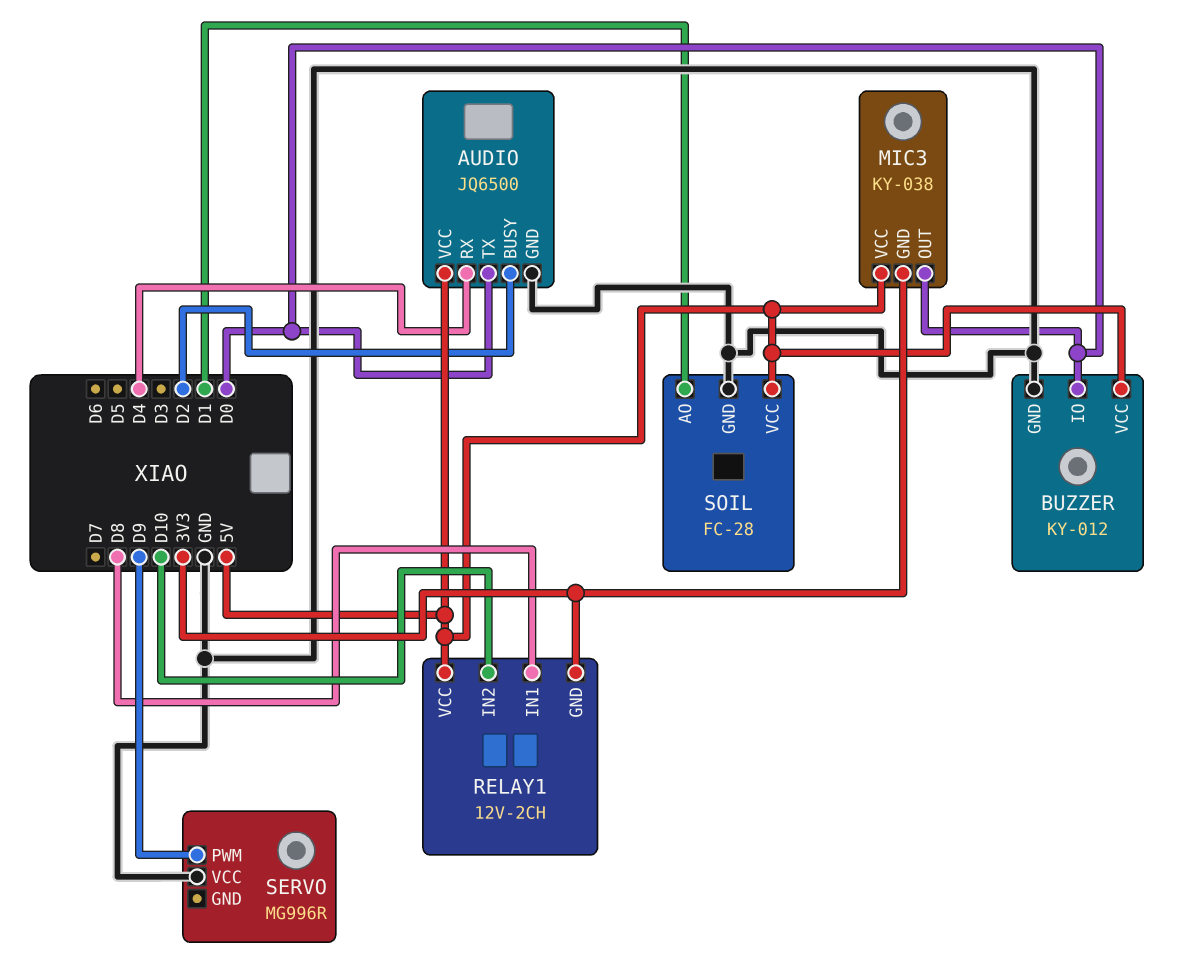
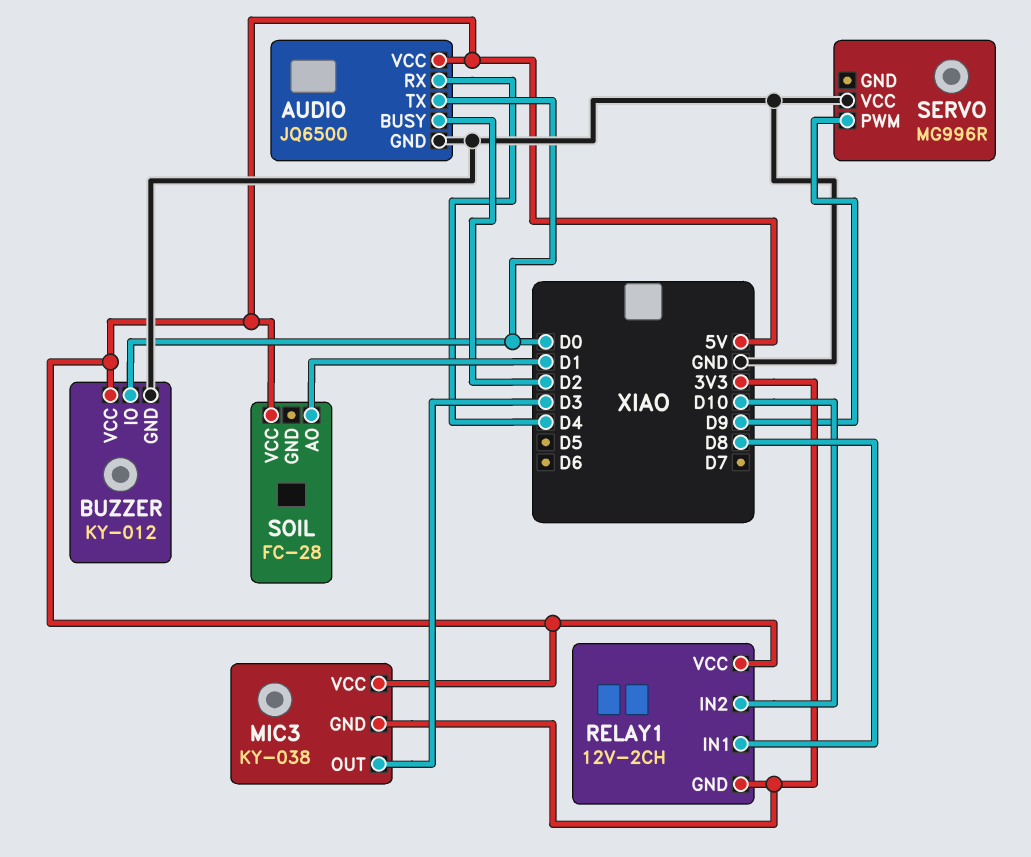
MIC3 pin OUT: D0 -> D3
SOIL pin GND: GND -> none

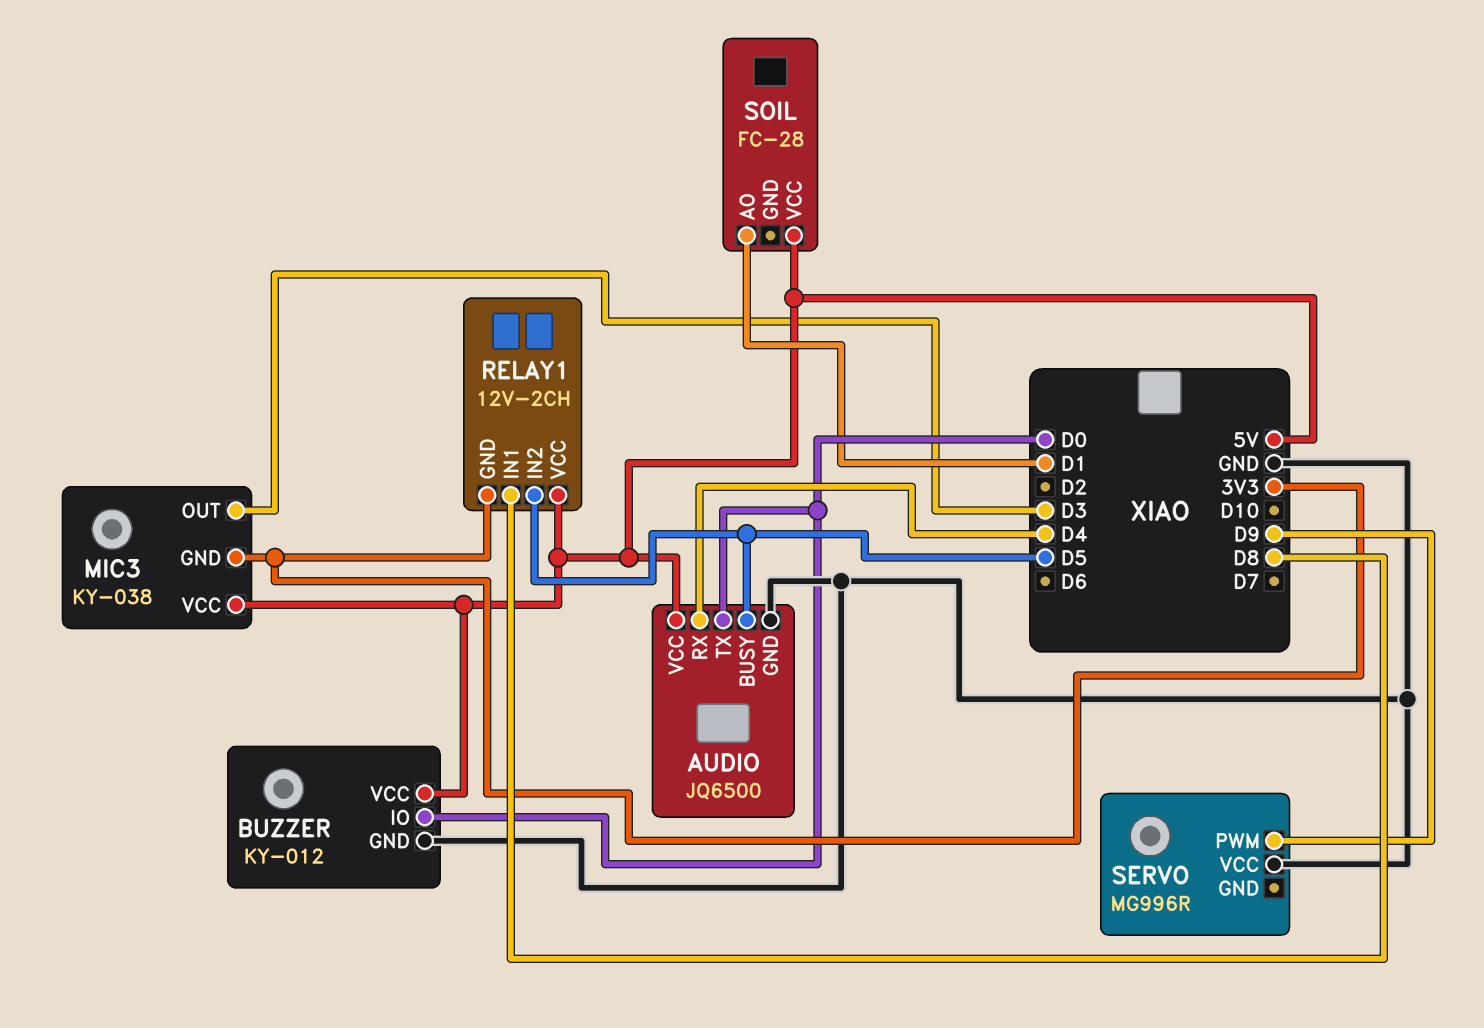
AUDIO pin BUSY: D2 -> D5
RELAY1 pin IN2: D10 -> D5

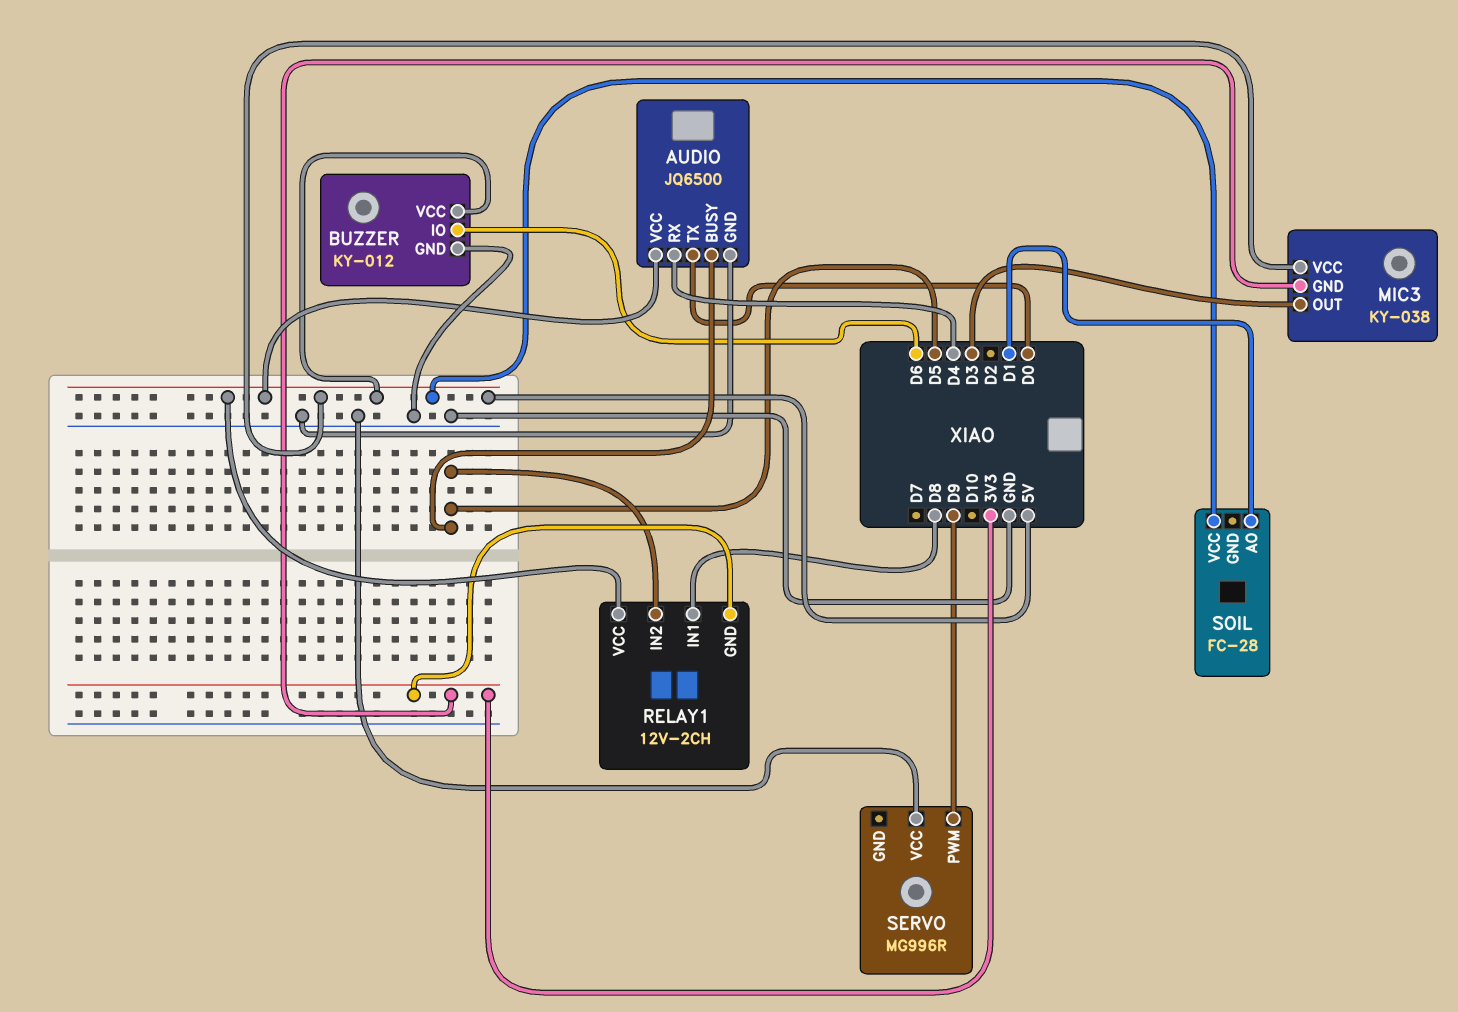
BUZZER pin IO: D0 -> D6

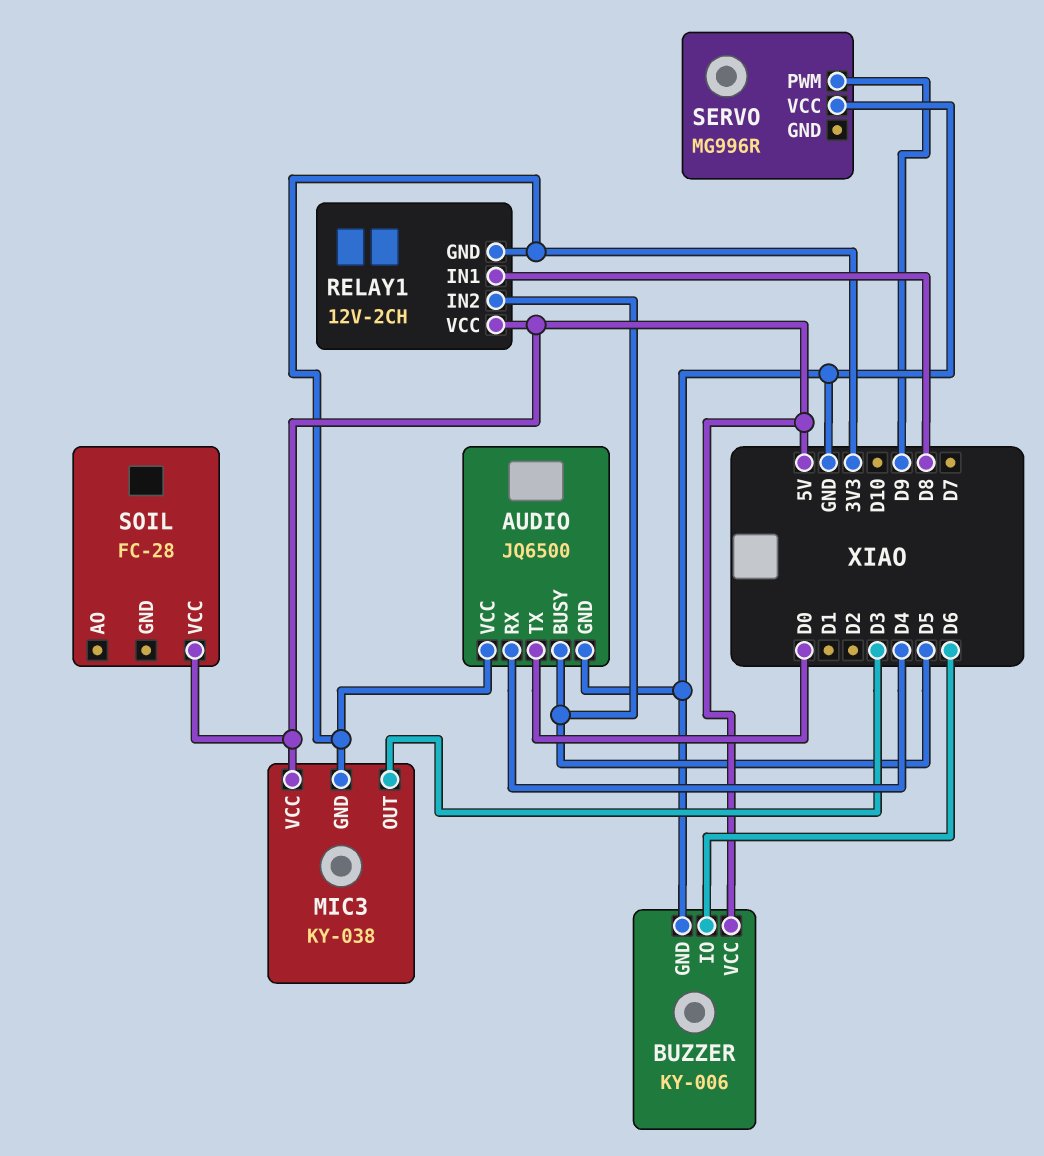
AUDIO pin VCC: 5V -> 3V3
BUZZER: KY-012 -> KY-006
SOIL pin AO: D1 -> none

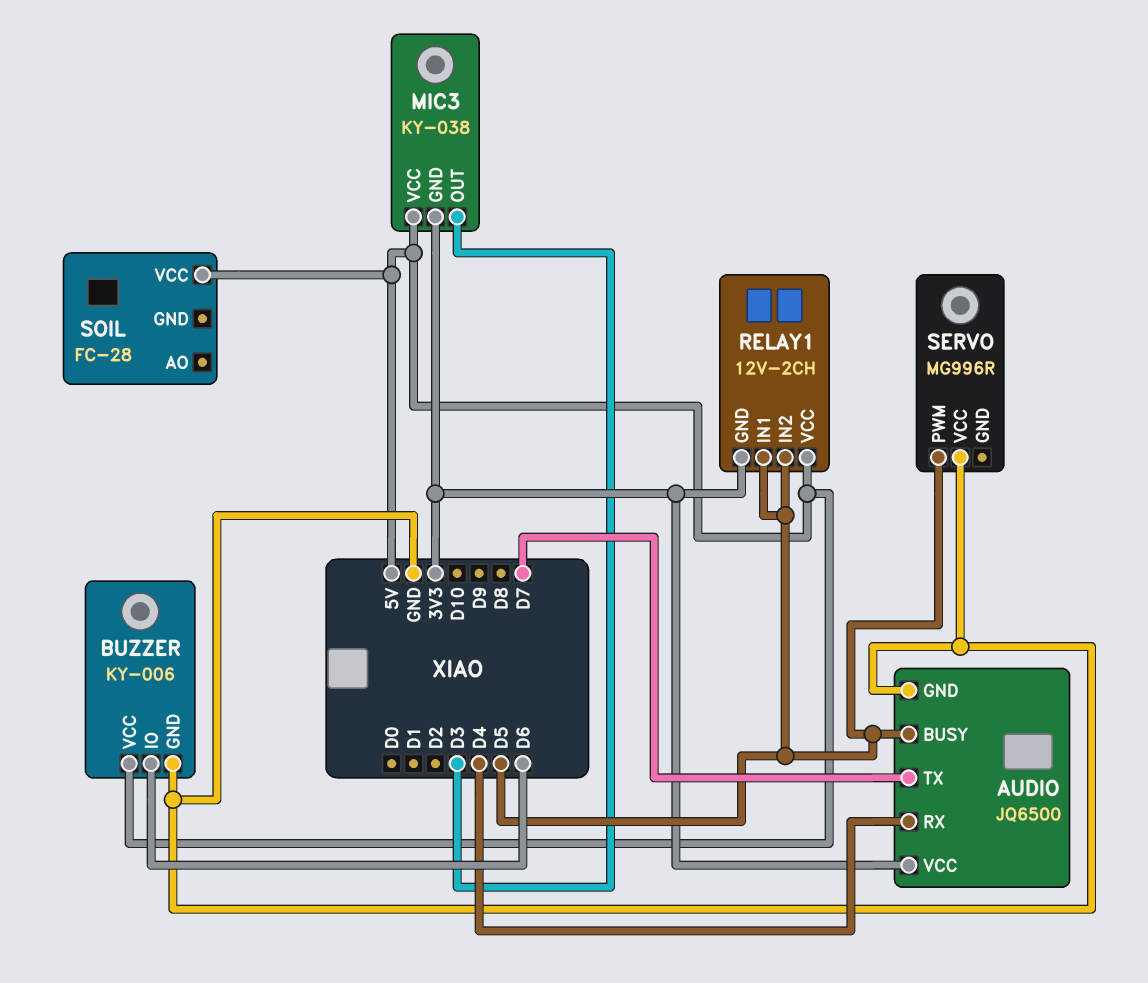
AUDIO pin TX: D0 -> D7
RELAY1 pin IN1: D8 -> D5
SERVO pin PWM: D9 -> D5

